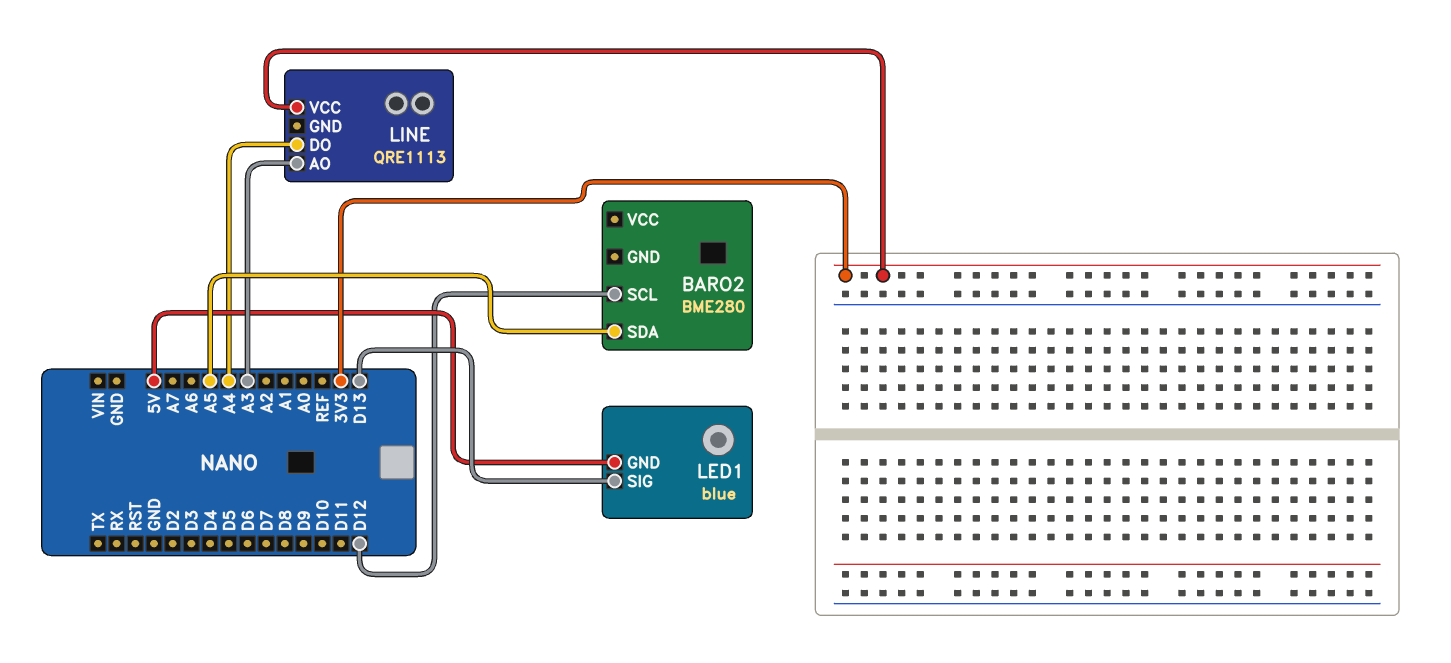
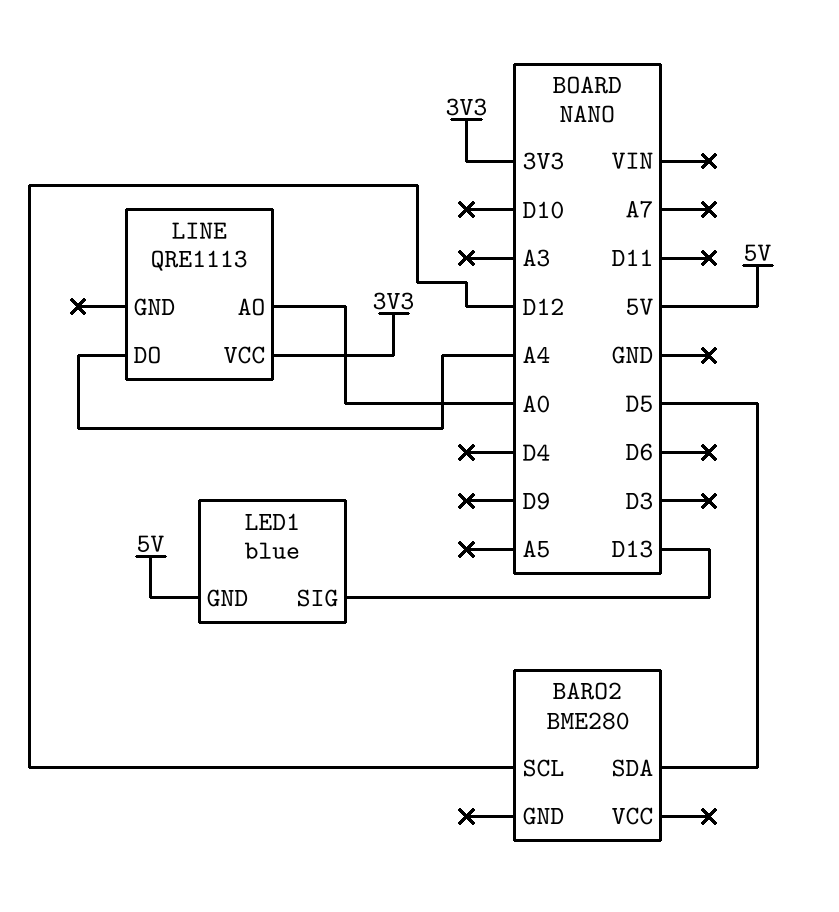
BARO2 pin SDA: A5 -> D5
LINE pin AO: A3 -> A0

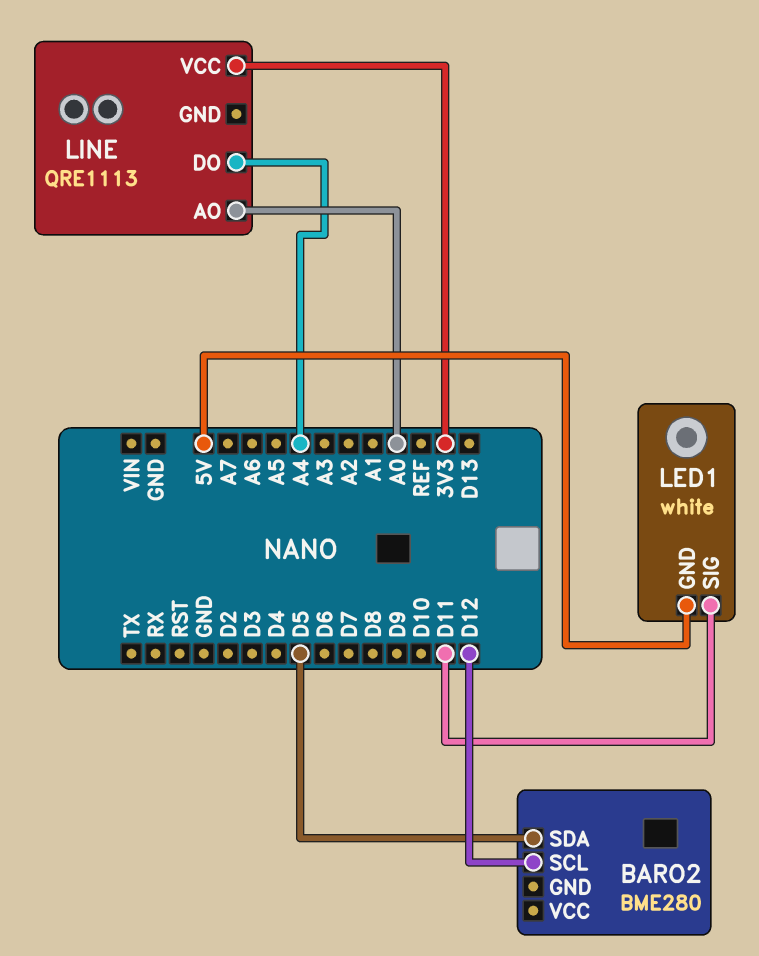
LED1: blue -> white
LED1 pin SIG: D13 -> D11

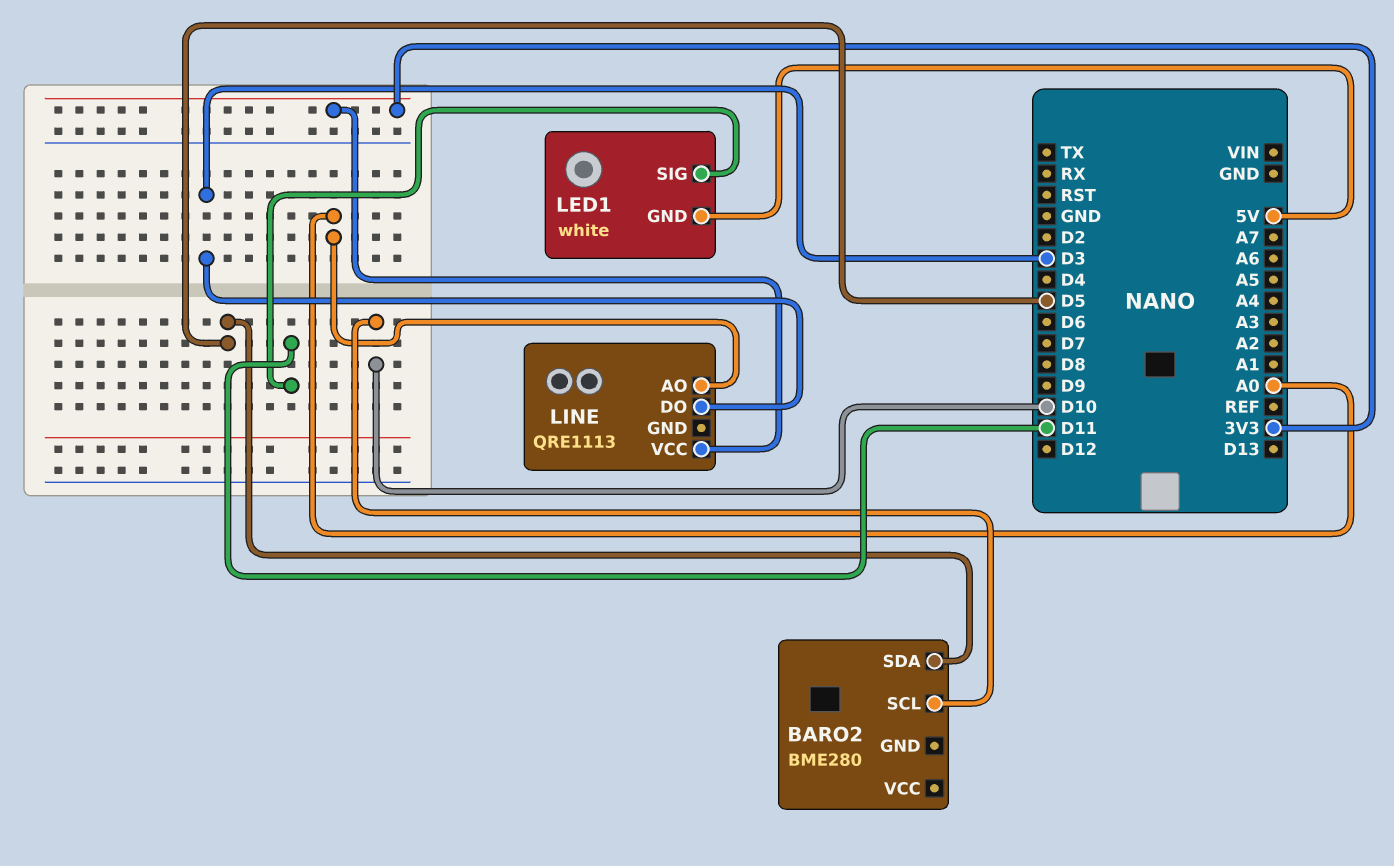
BARO2 pin SCL: D12 -> D10
LINE pin DO: A4 -> D3

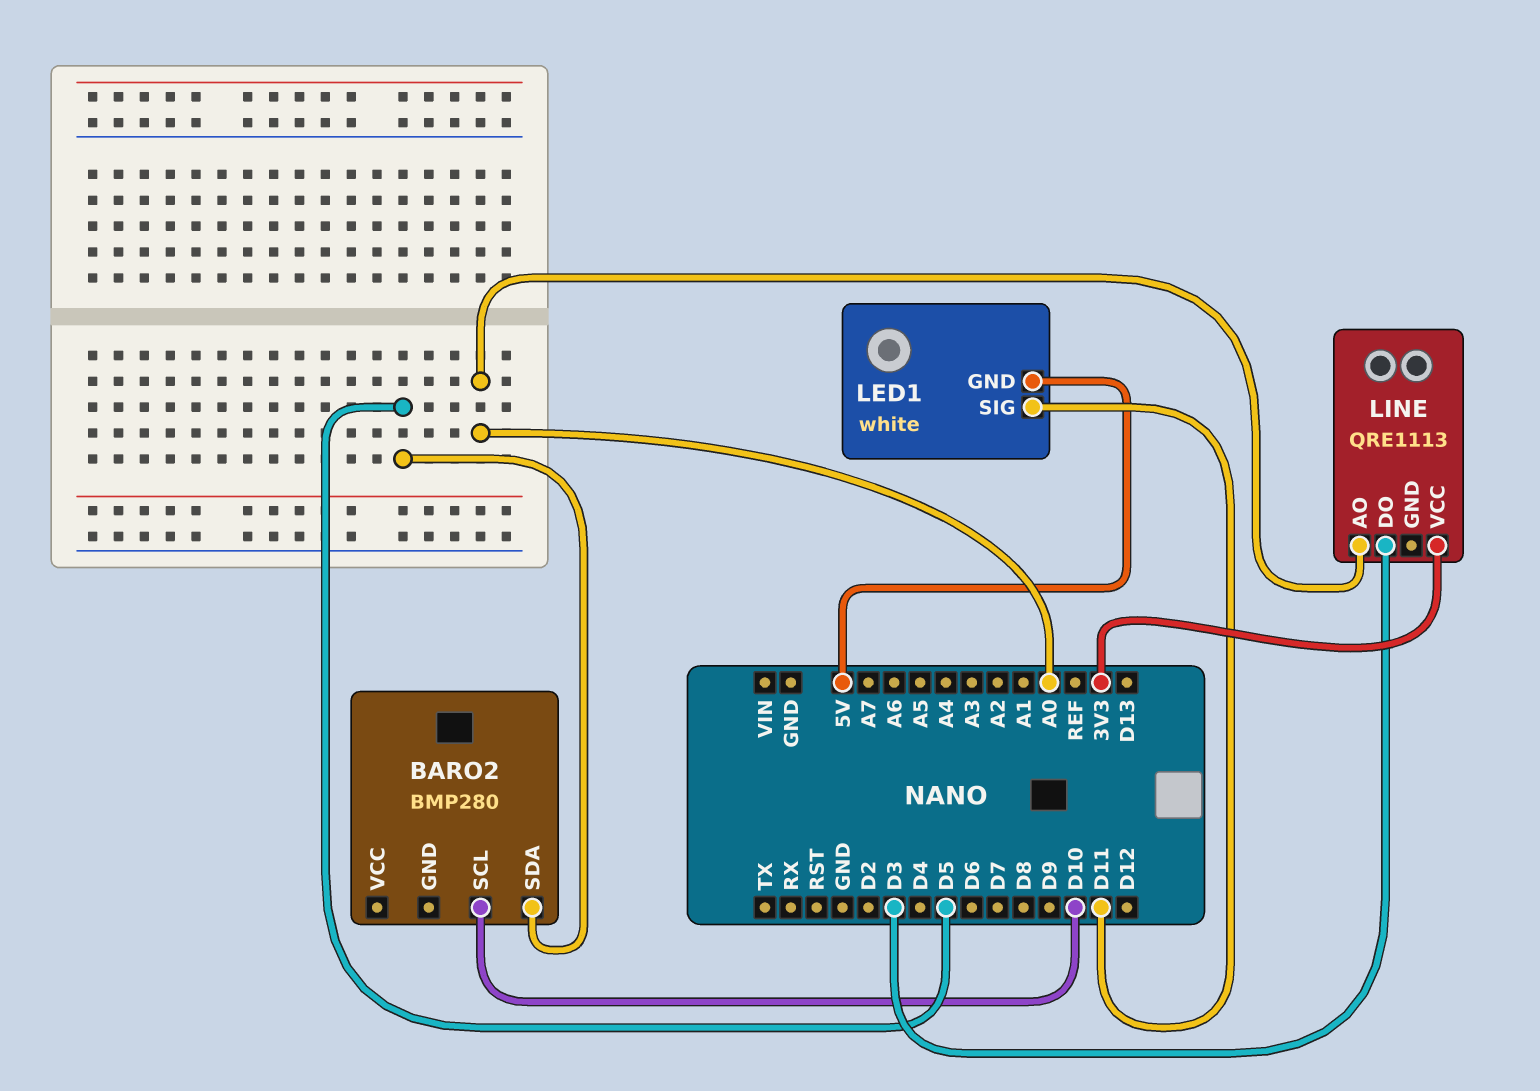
BARO2: BME280 -> BMP280

